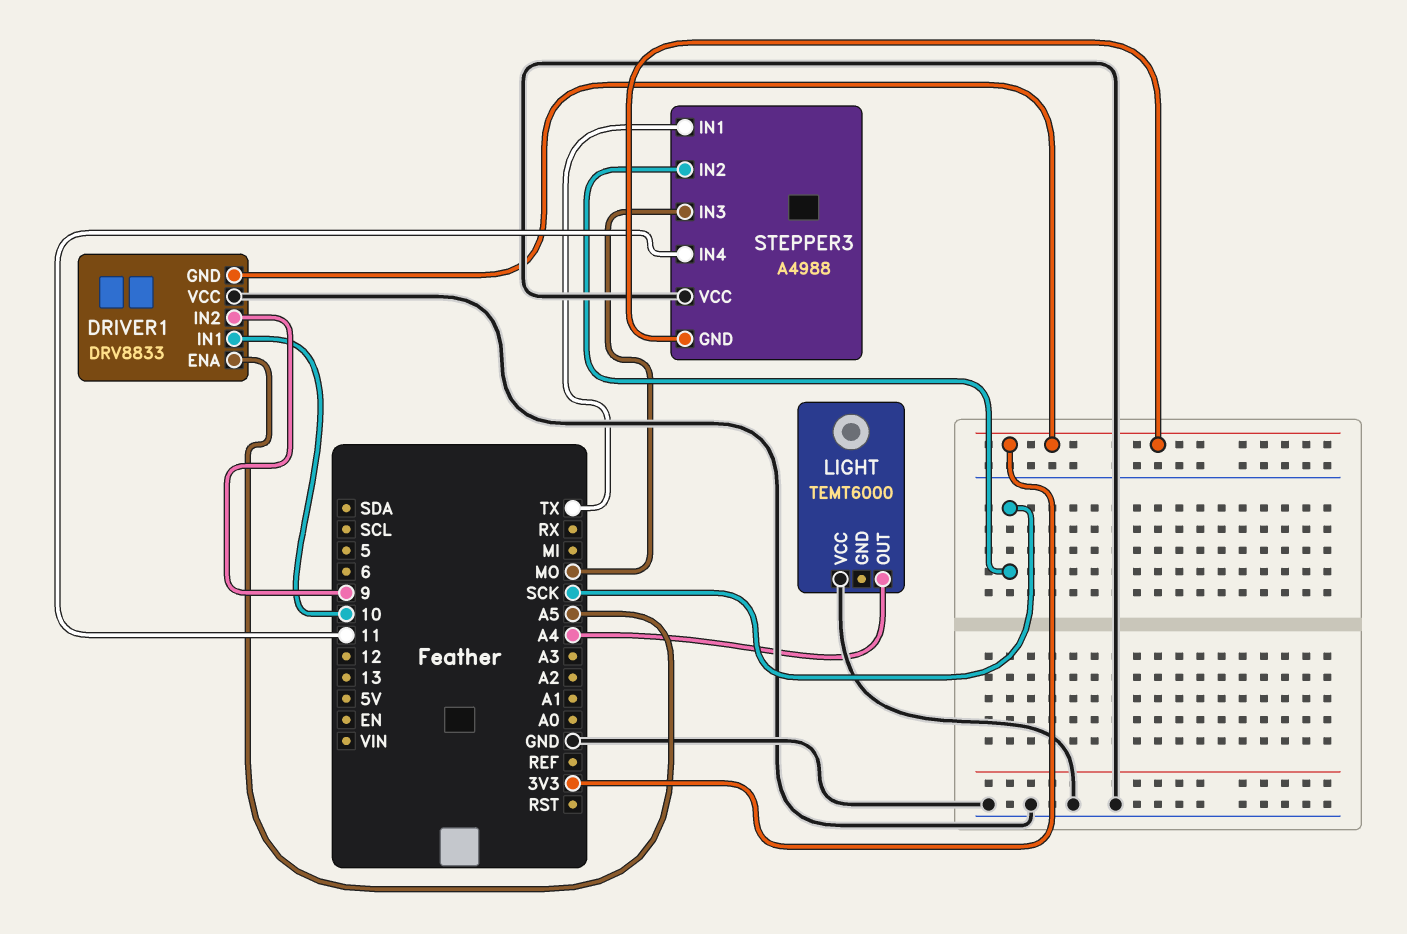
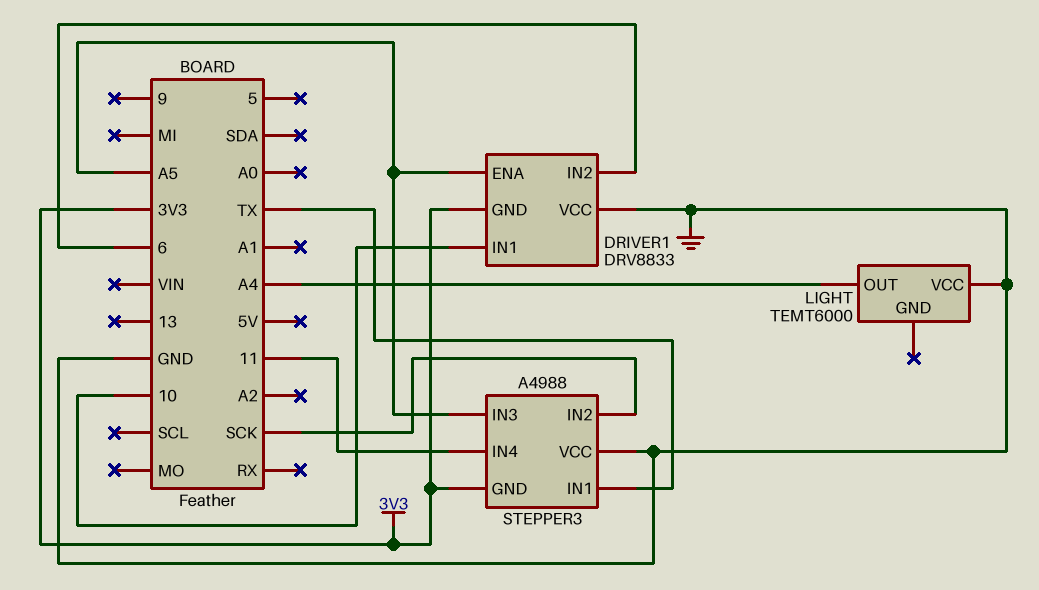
DRIVER1 pin IN2: 9 -> 6
STEPPER3 pin IN3: MO -> A5

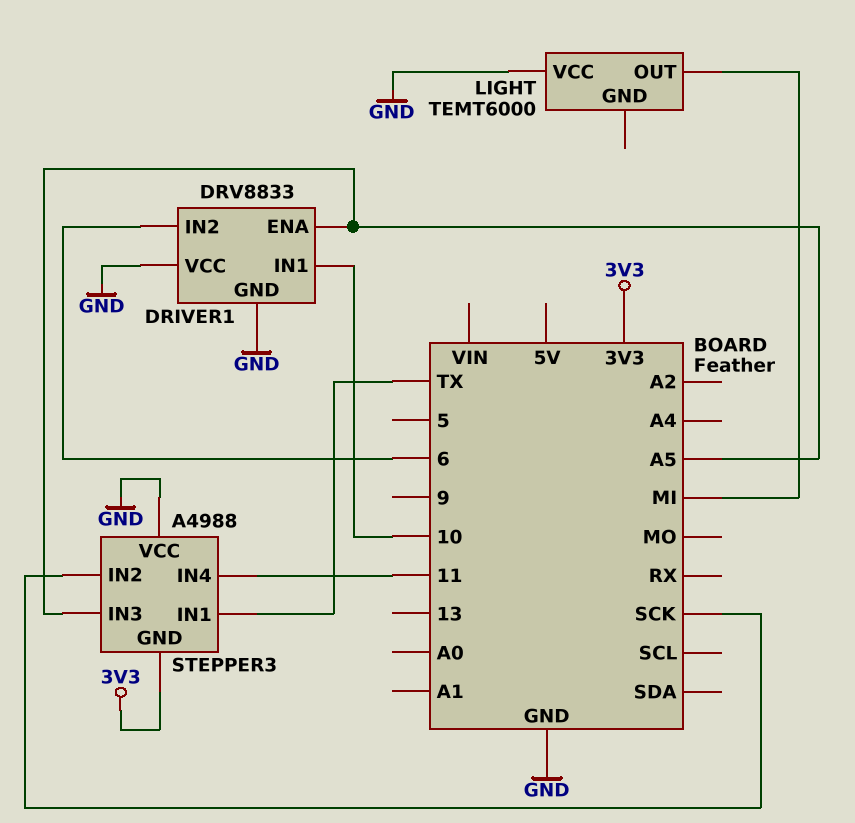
DRIVER1 pin GND: 3V3 -> GND
LIGHT pin OUT: A4 -> MI

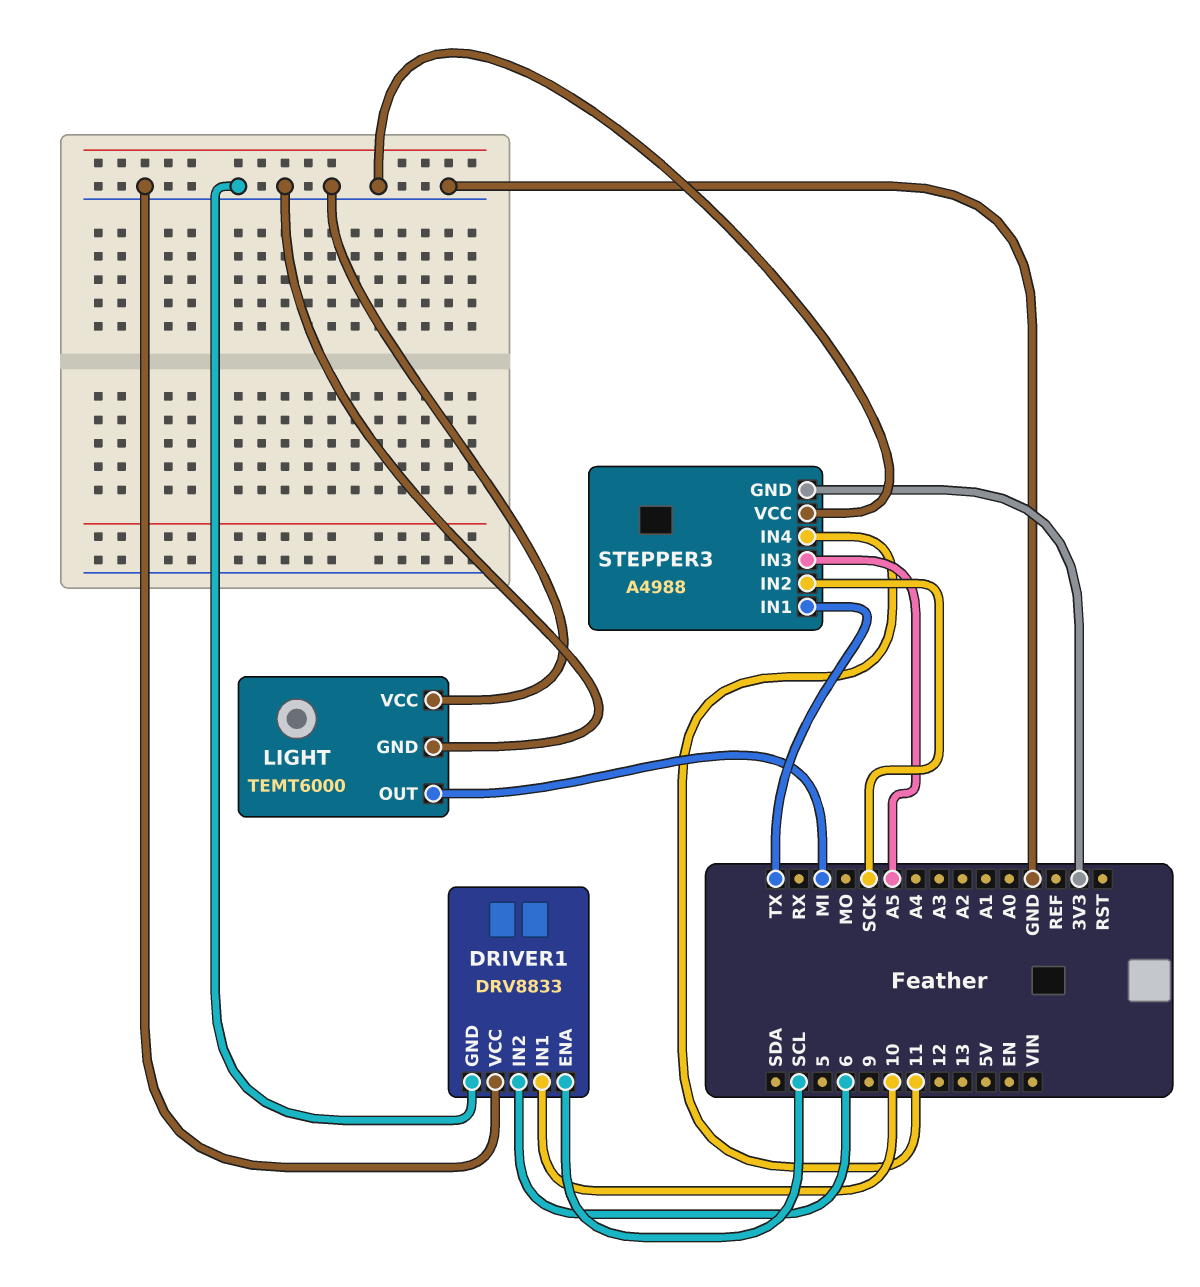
DRIVER1 pin ENA: A5 -> SCL
LIGHT pin GND: none -> GND

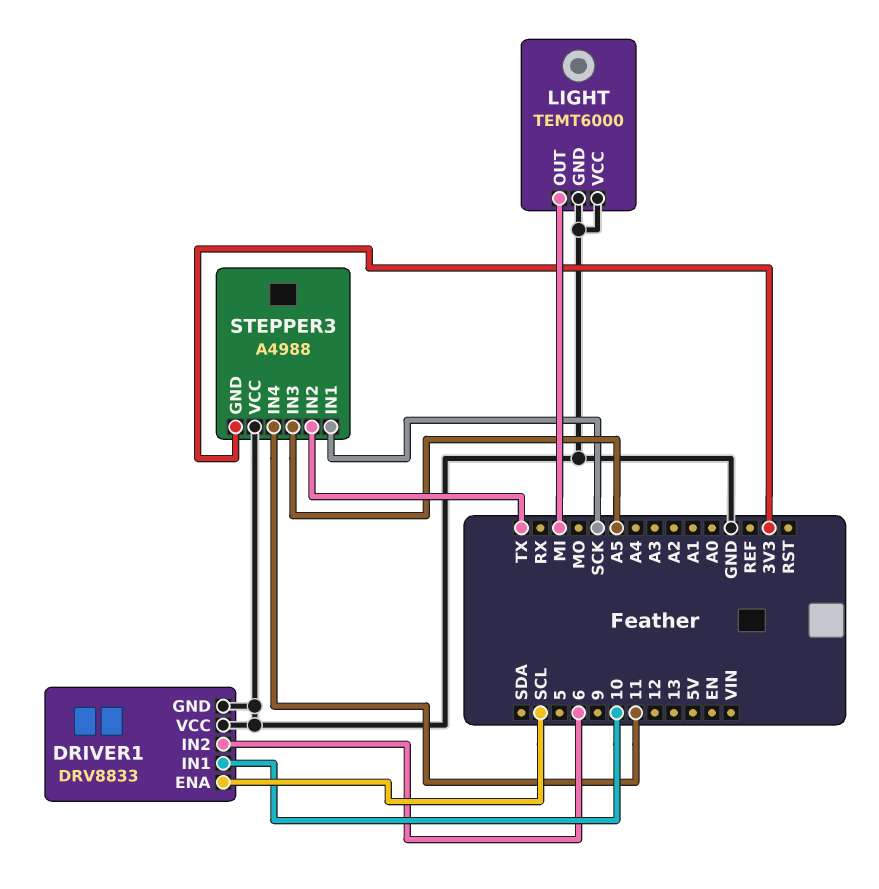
STEPPER3 pin IN1: TX -> SCK
STEPPER3 pin IN2: SCK -> TX

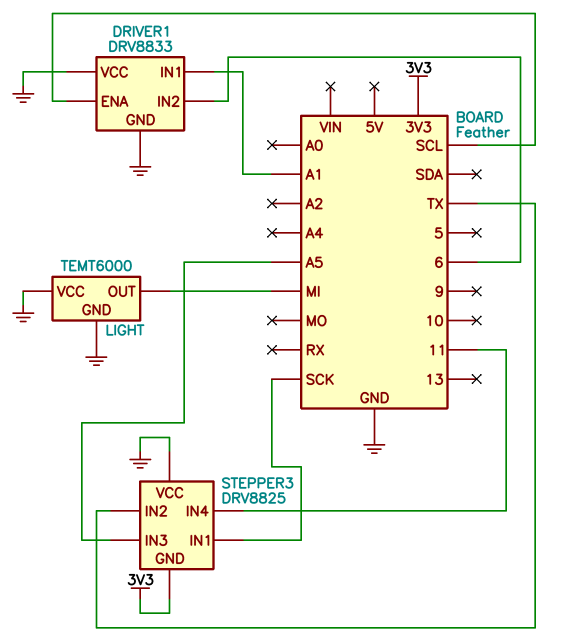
DRIVER1 pin IN1: 10 -> A1
STEPPER3: A4988 -> DRV8825

